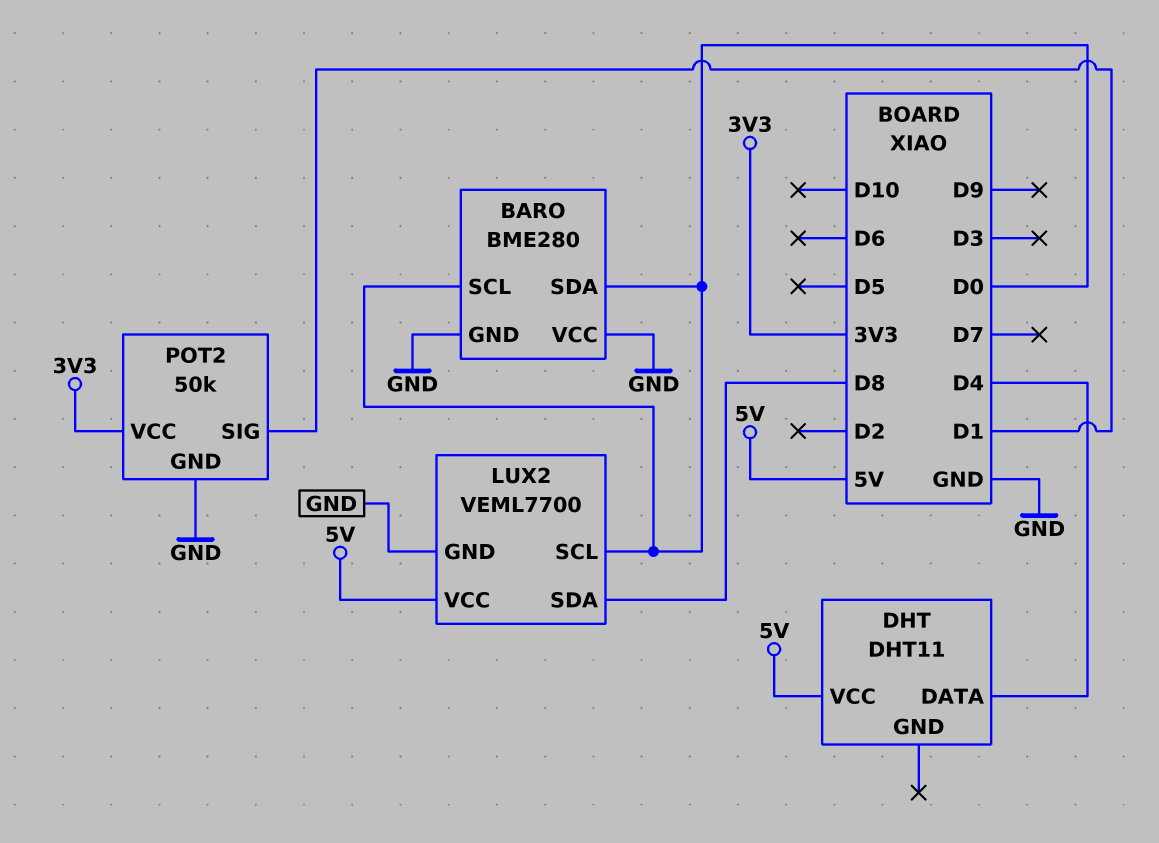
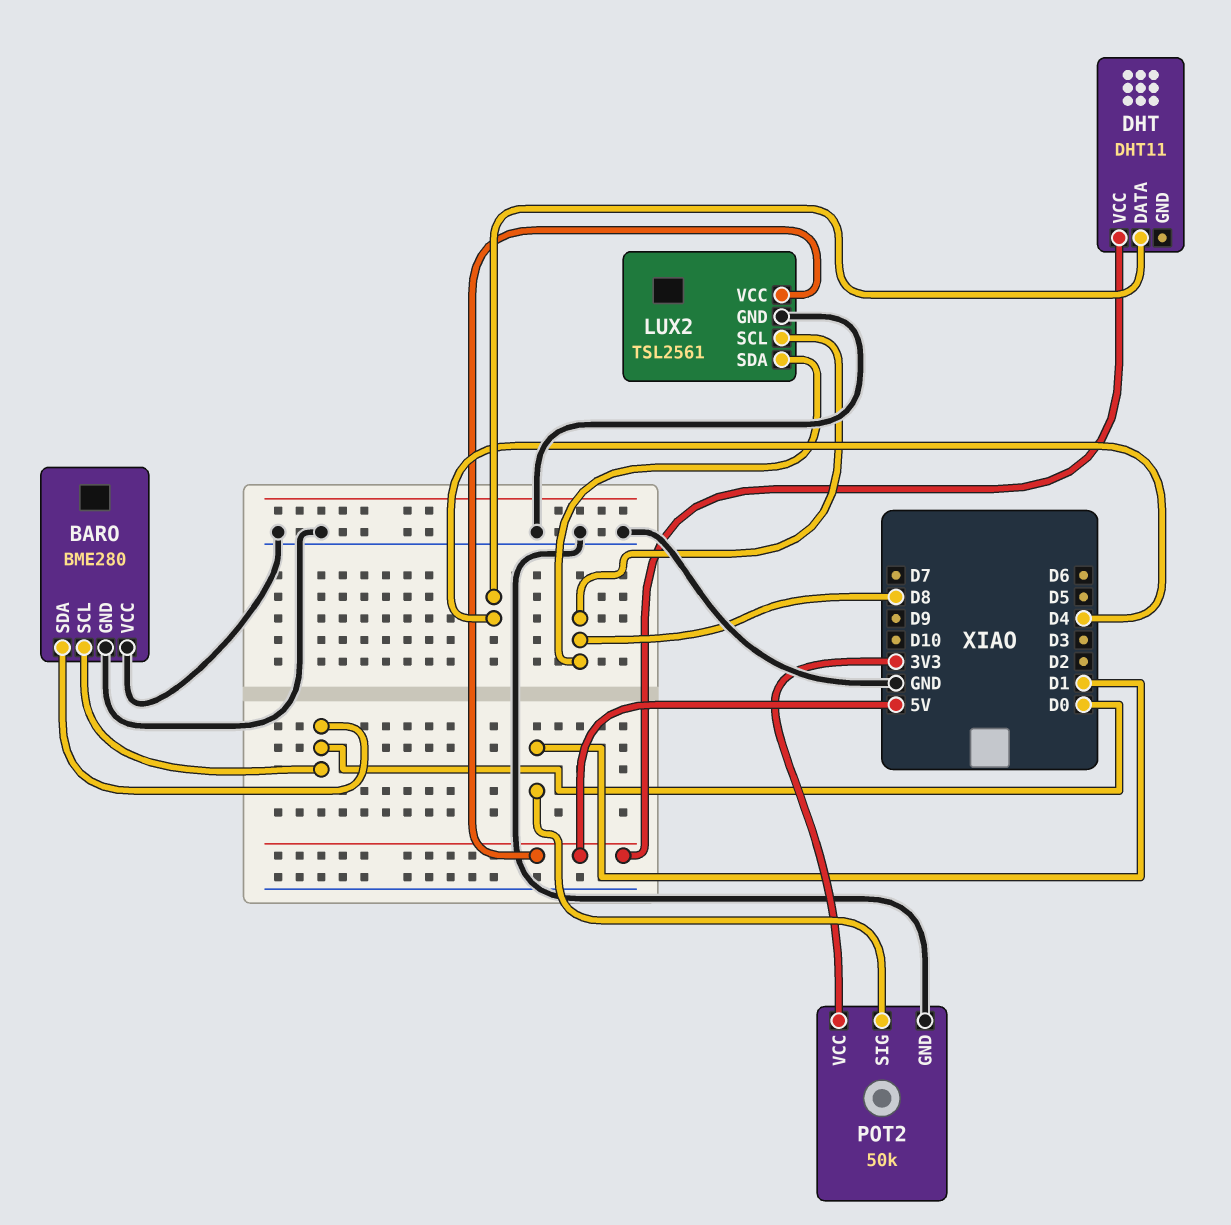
LUX2: VEML7700 -> TSL2561
LUX2 pin SCL: D0 -> D8

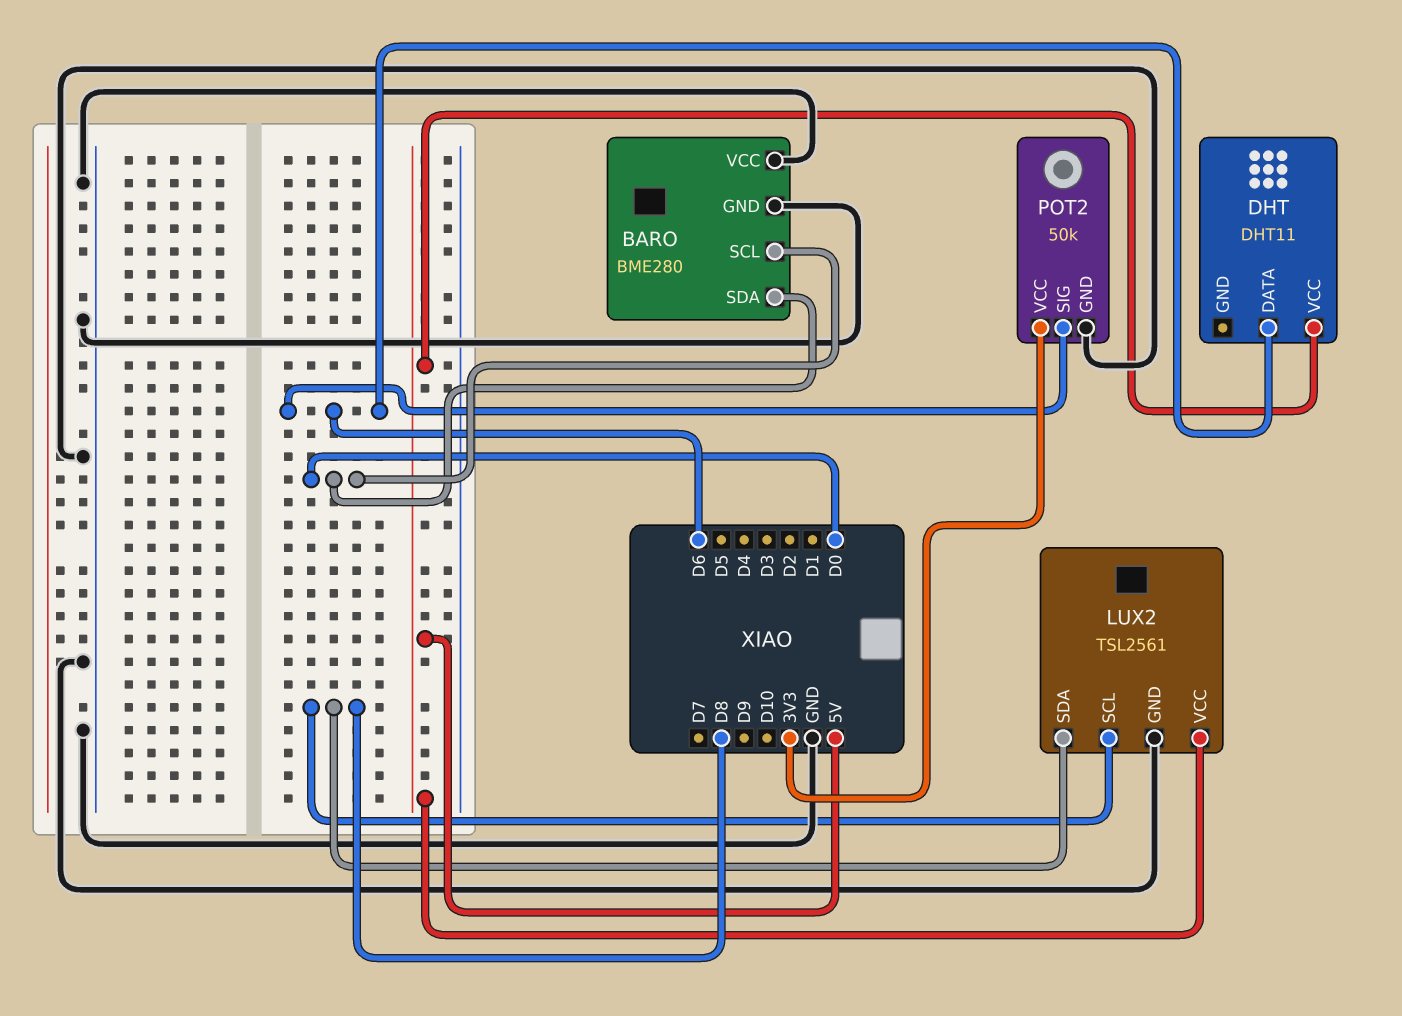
DHT pin DATA: D4 -> D6
POT2 pin SIG: D1 -> D6

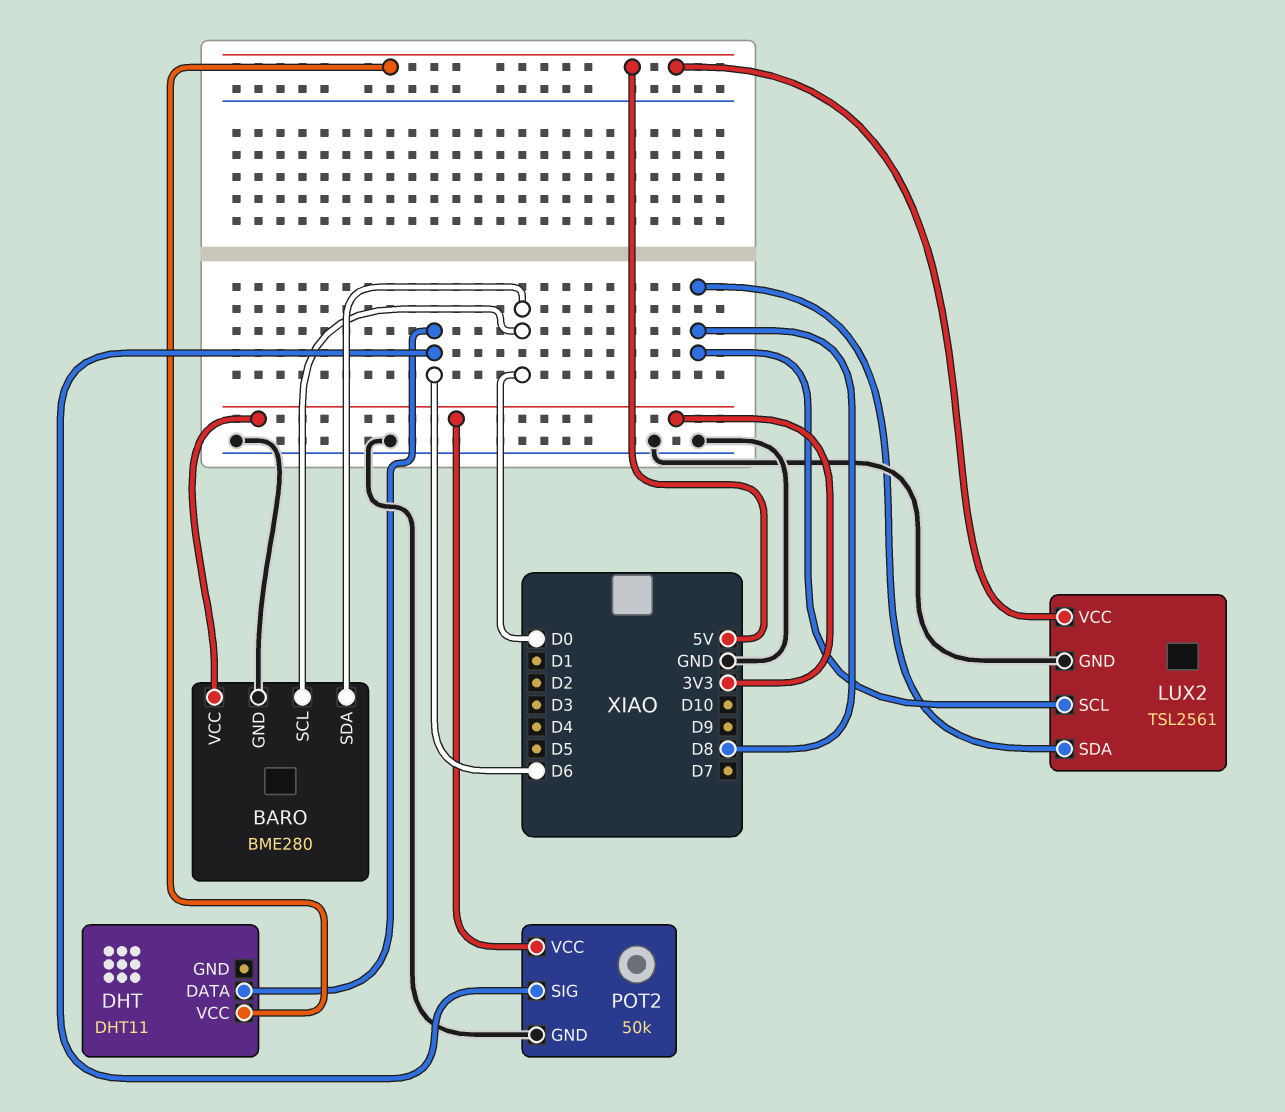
BARO pin VCC: GND -> 3V3

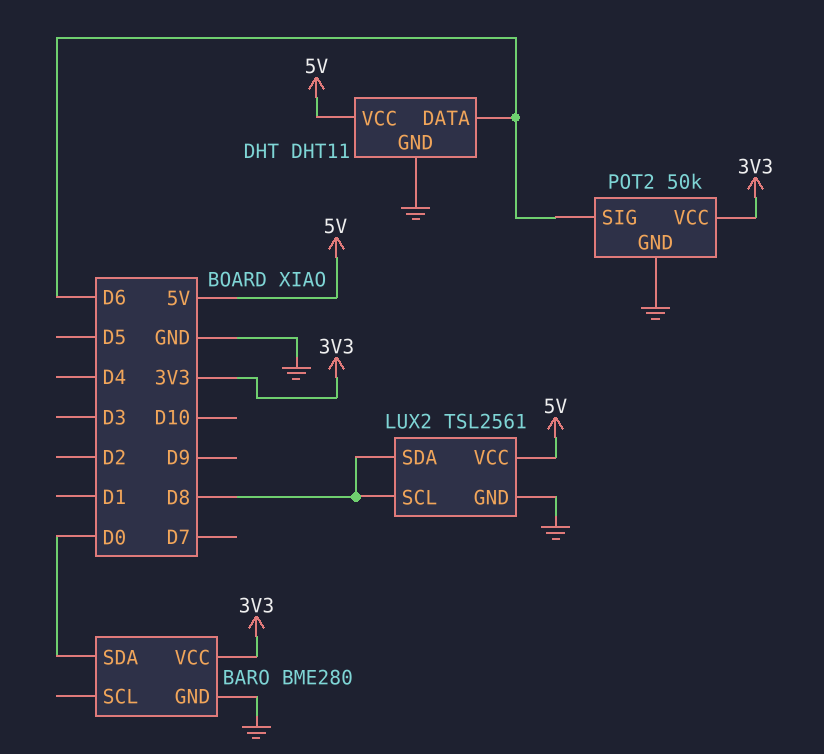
BARO pin SCL: D0 -> none
DHT pin GND: none -> GND

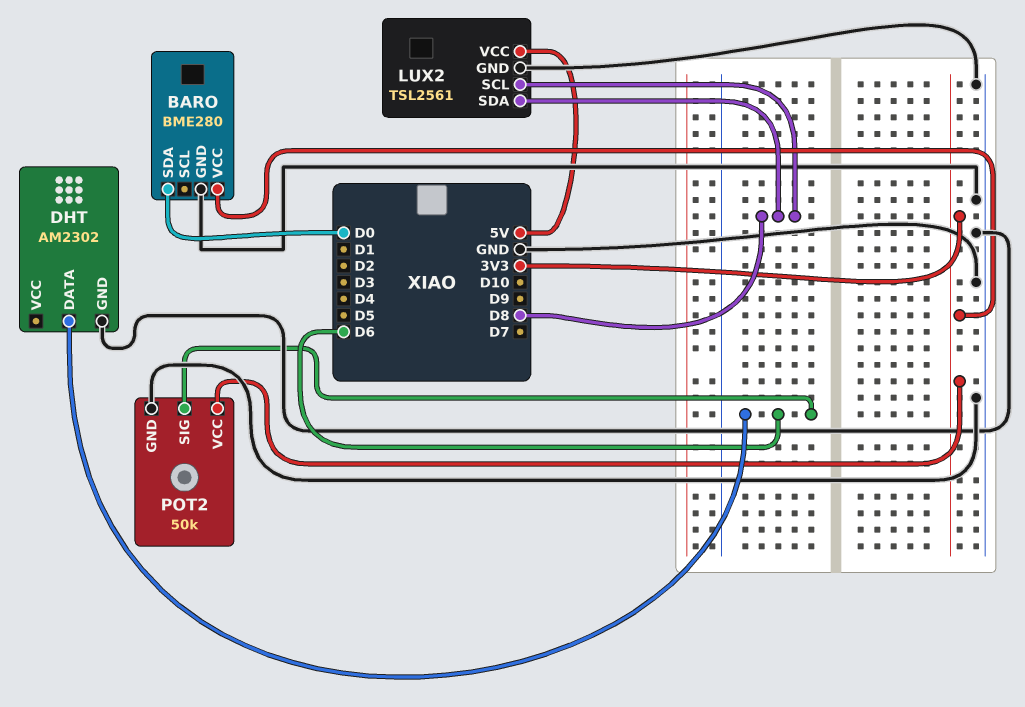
DHT: DHT11 -> AM2302
DHT pin VCC: 5V -> none

